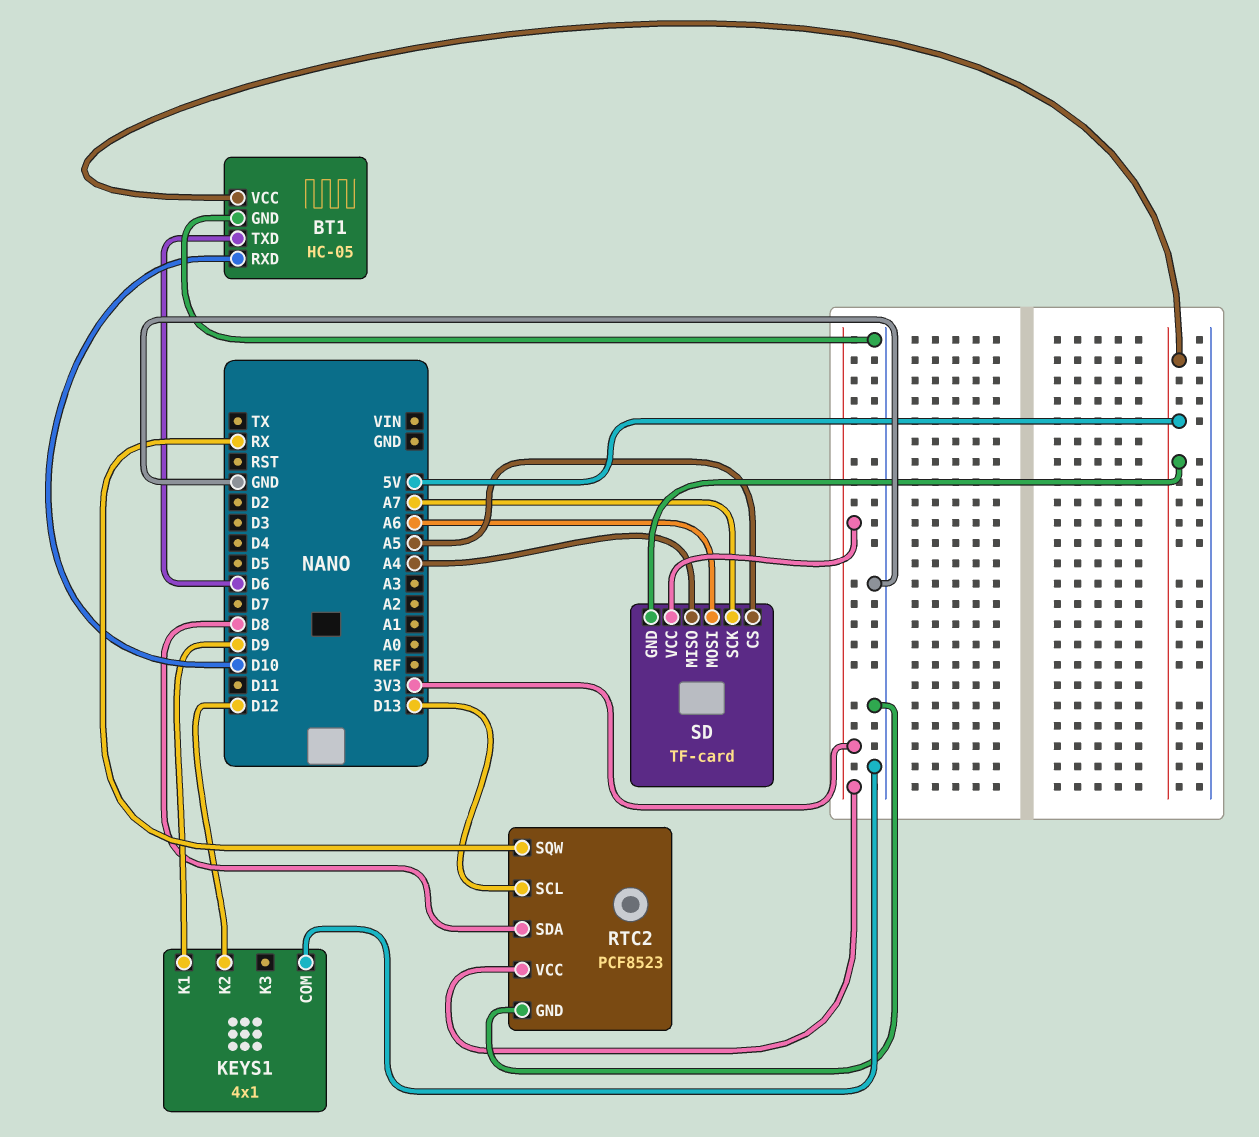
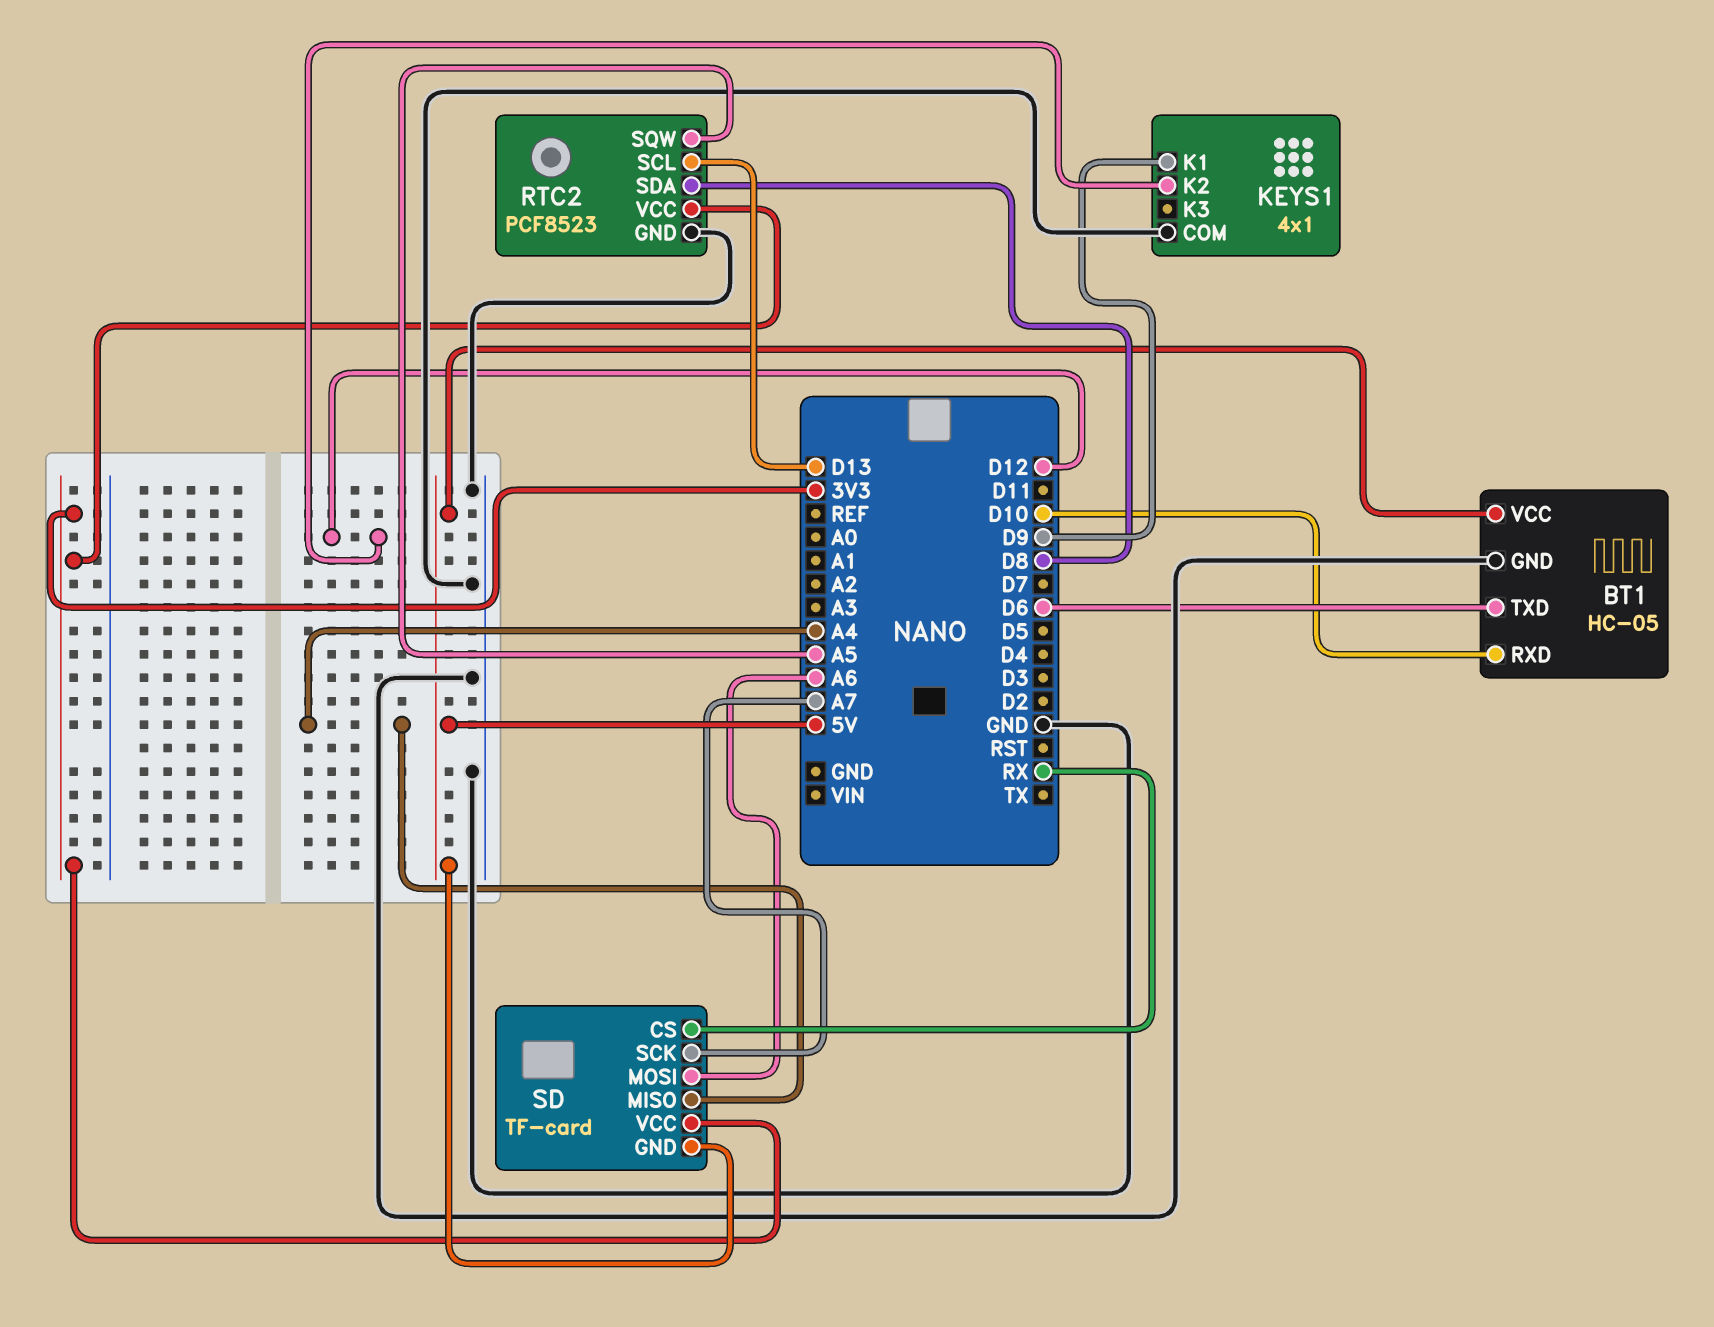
RTC2 pin SQW: RX -> A5
SD pin CS: A5 -> RX

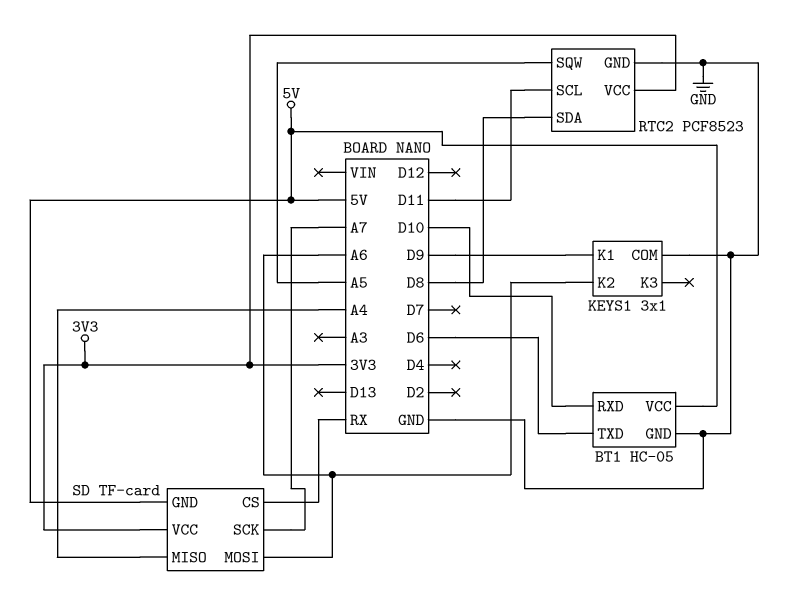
KEYS1: 4x1 -> 3x1
KEYS1 pin K2: D12 -> A6
RTC2 pin SCL: D13 -> D11

